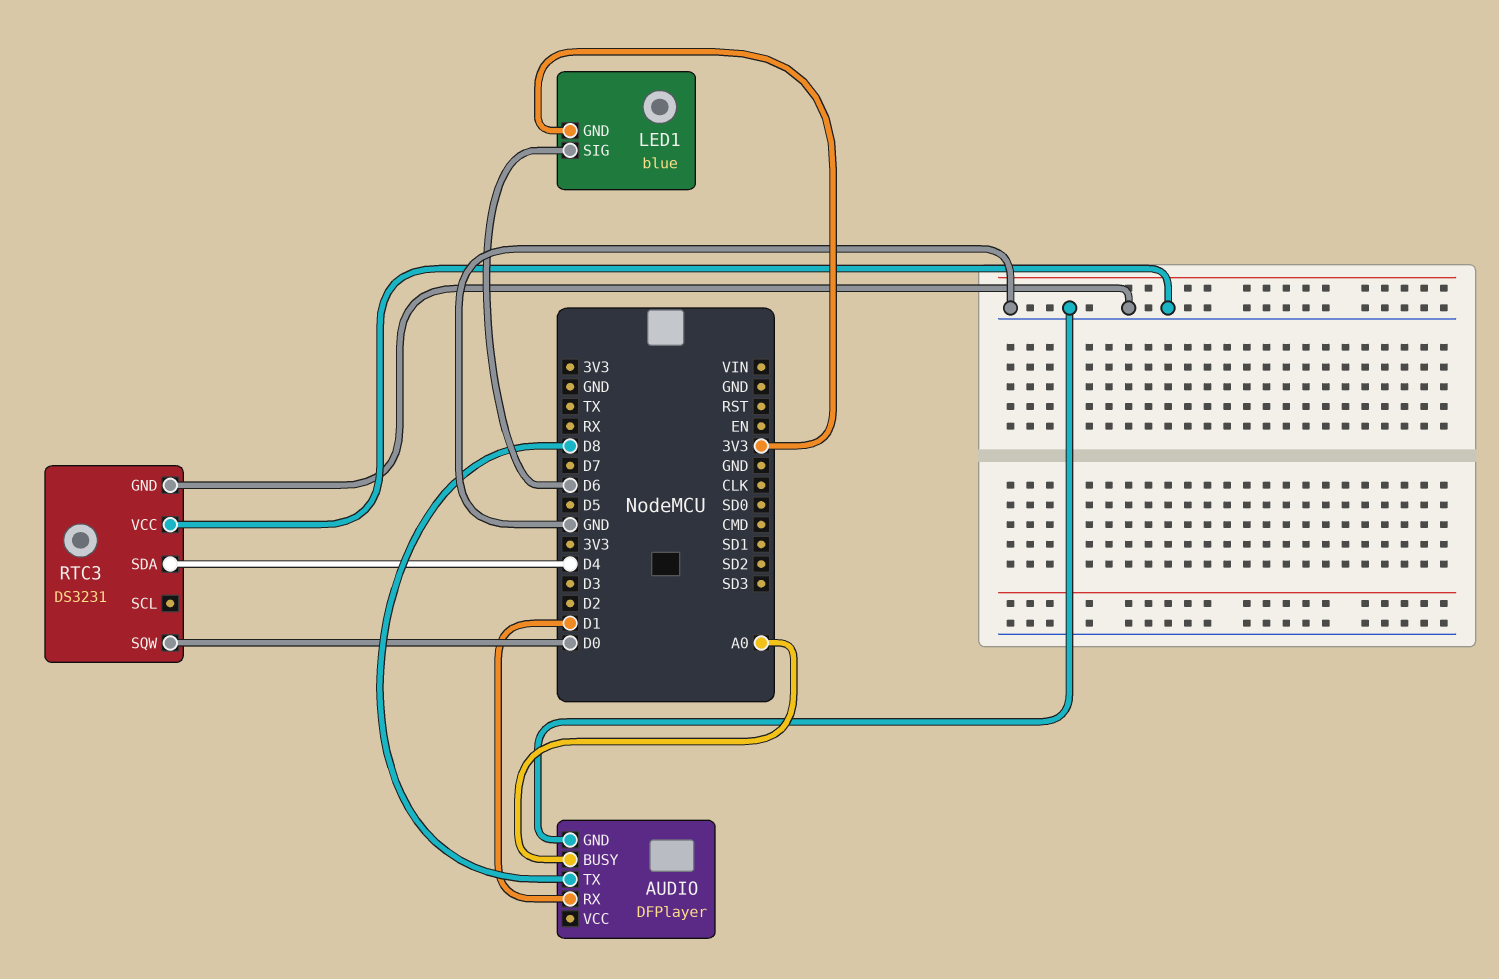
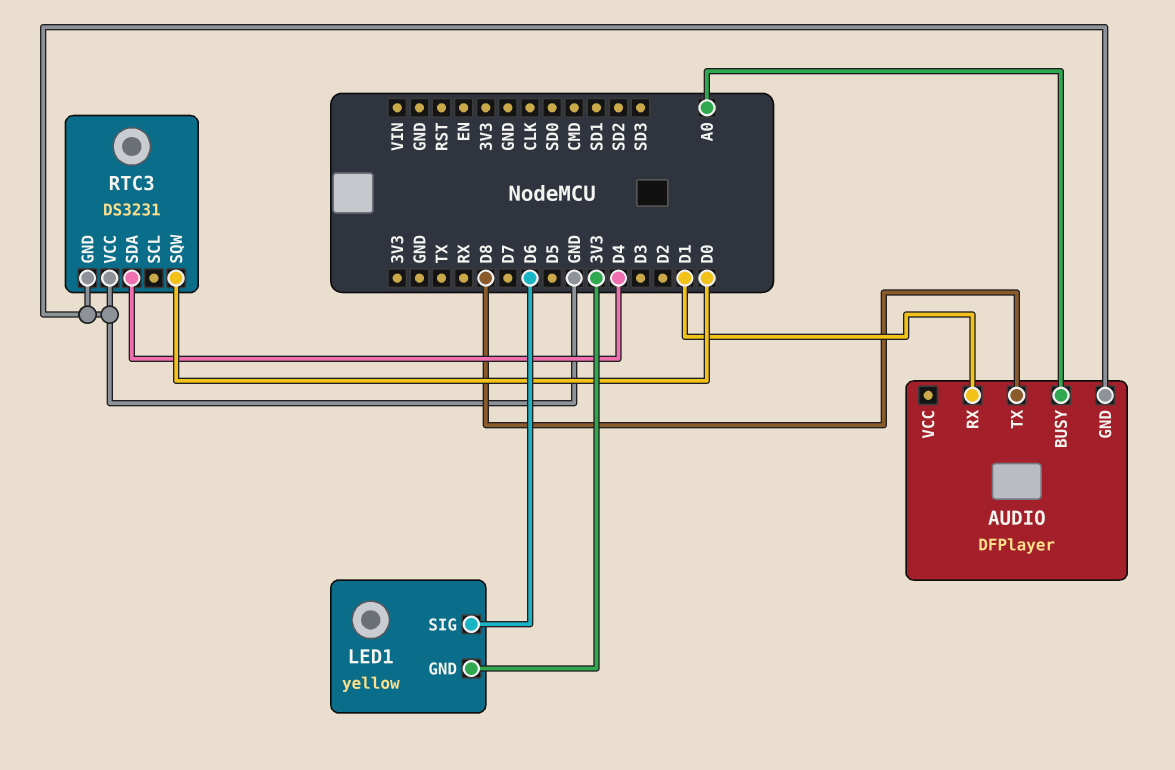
LED1: blue -> yellow

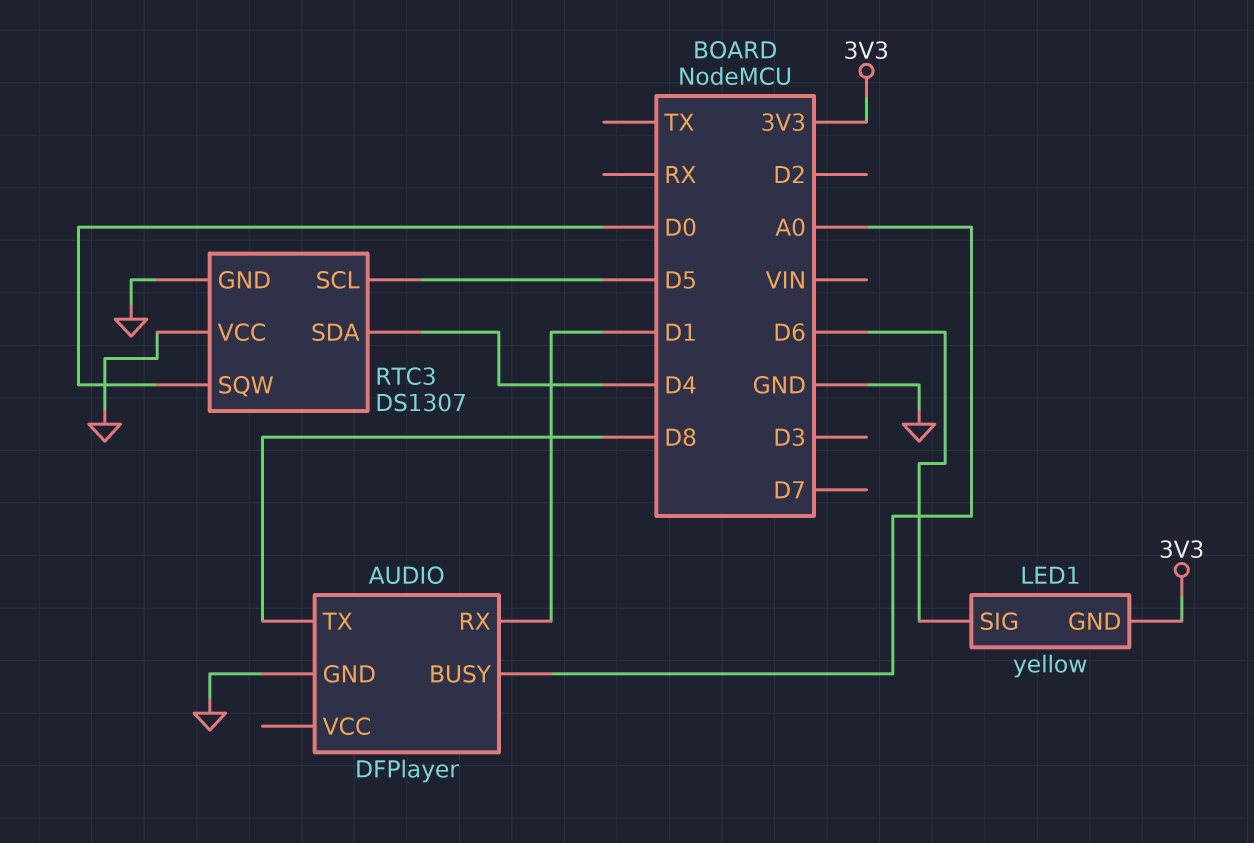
RTC3: DS3231 -> DS1307
RTC3 pin SCL: none -> D5

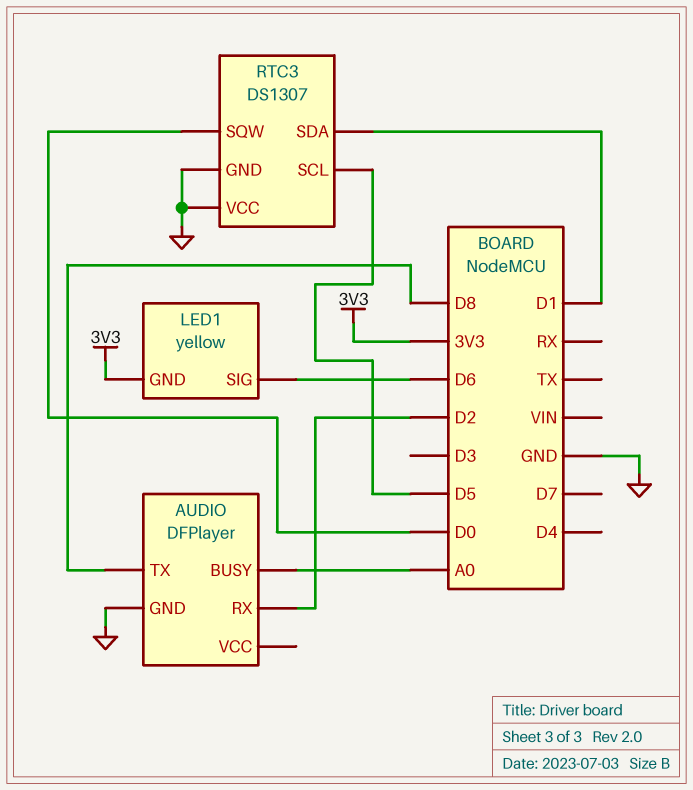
AUDIO pin RX: D1 -> D2
RTC3 pin SDA: D4 -> D1

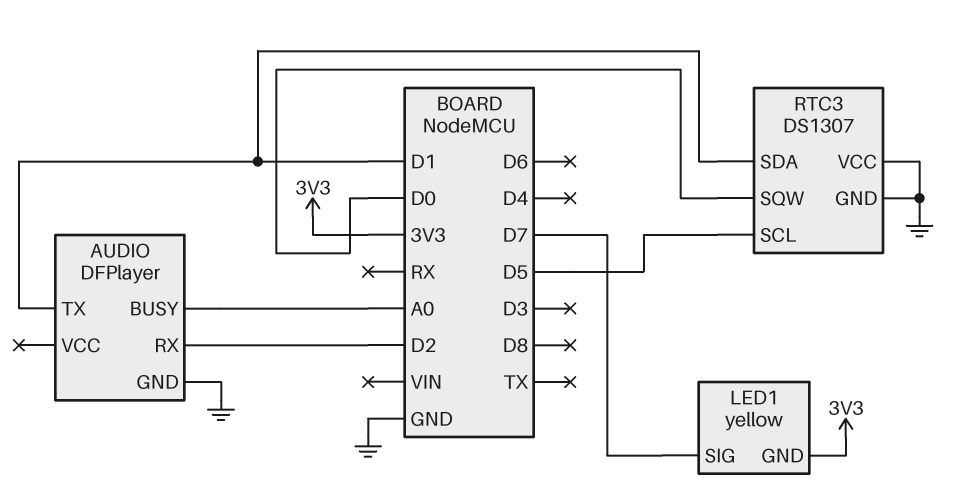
AUDIO pin TX: D8 -> D1
LED1 pin SIG: D6 -> D7

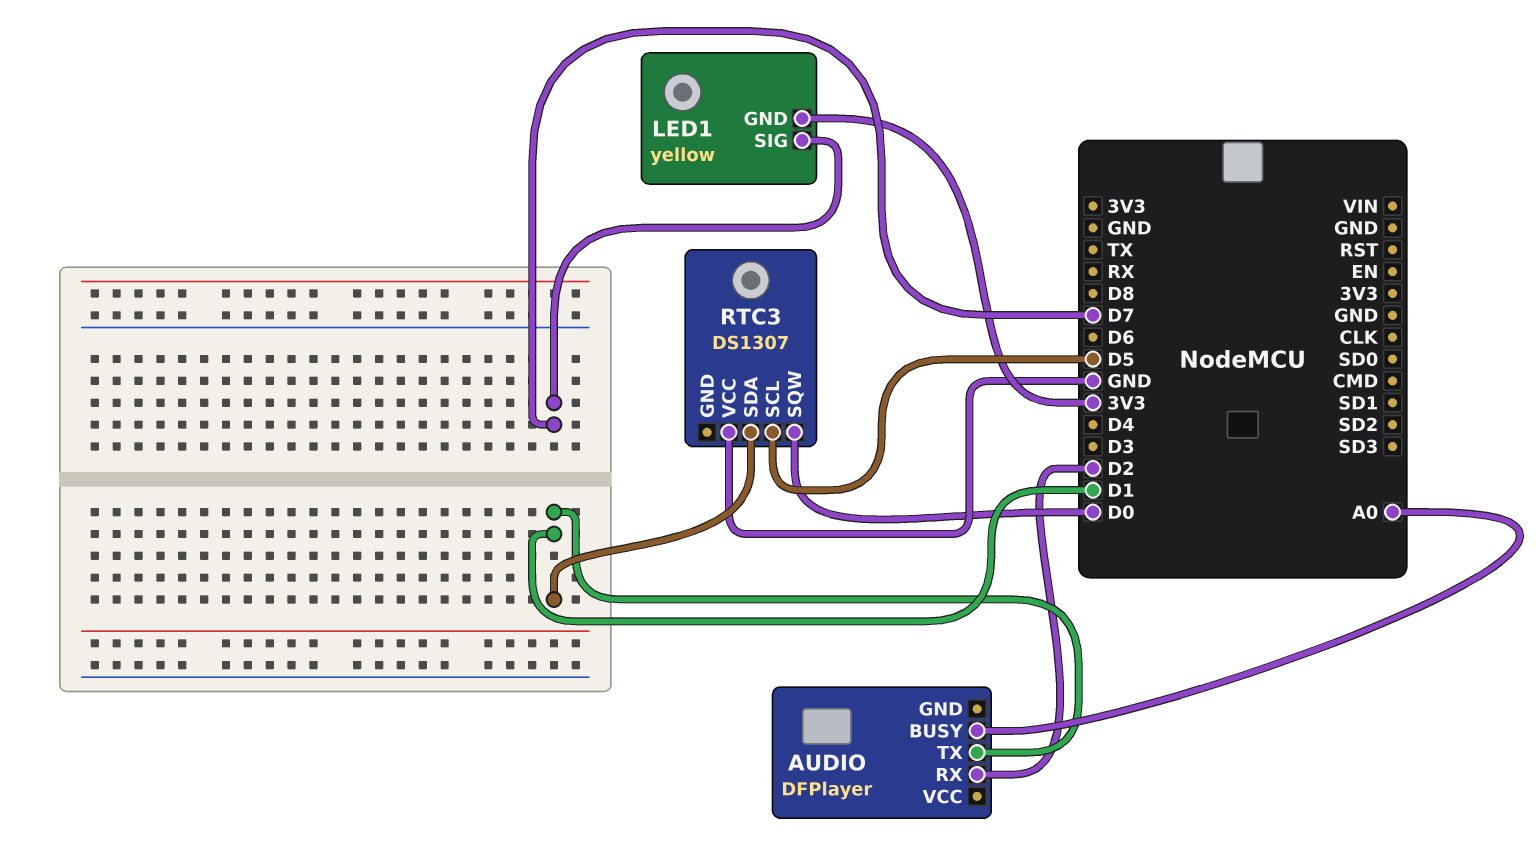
AUDIO pin GND: GND -> none
RTC3 pin GND: GND -> none

